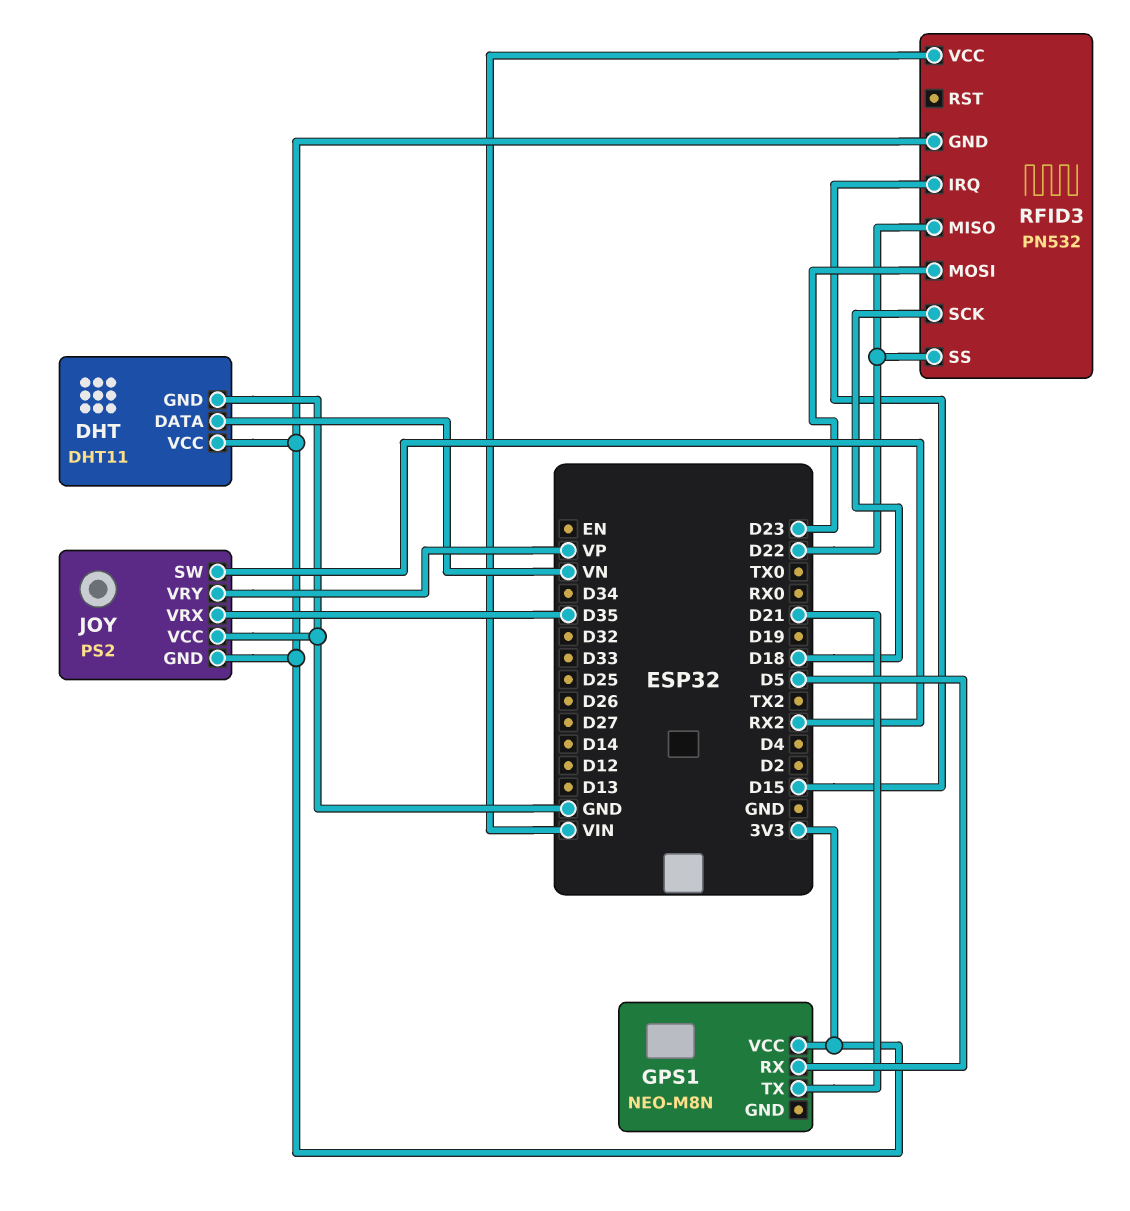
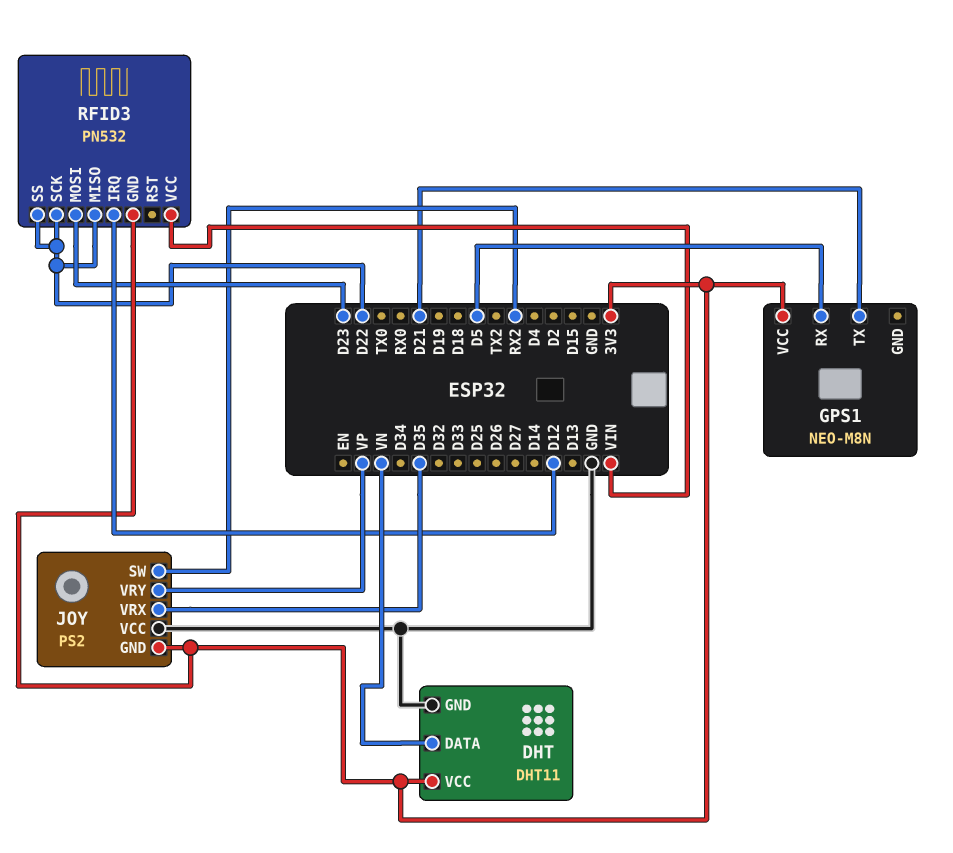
RFID3 pin IRQ: D15 -> D12
RFID3 pin SCK: D18 -> D22

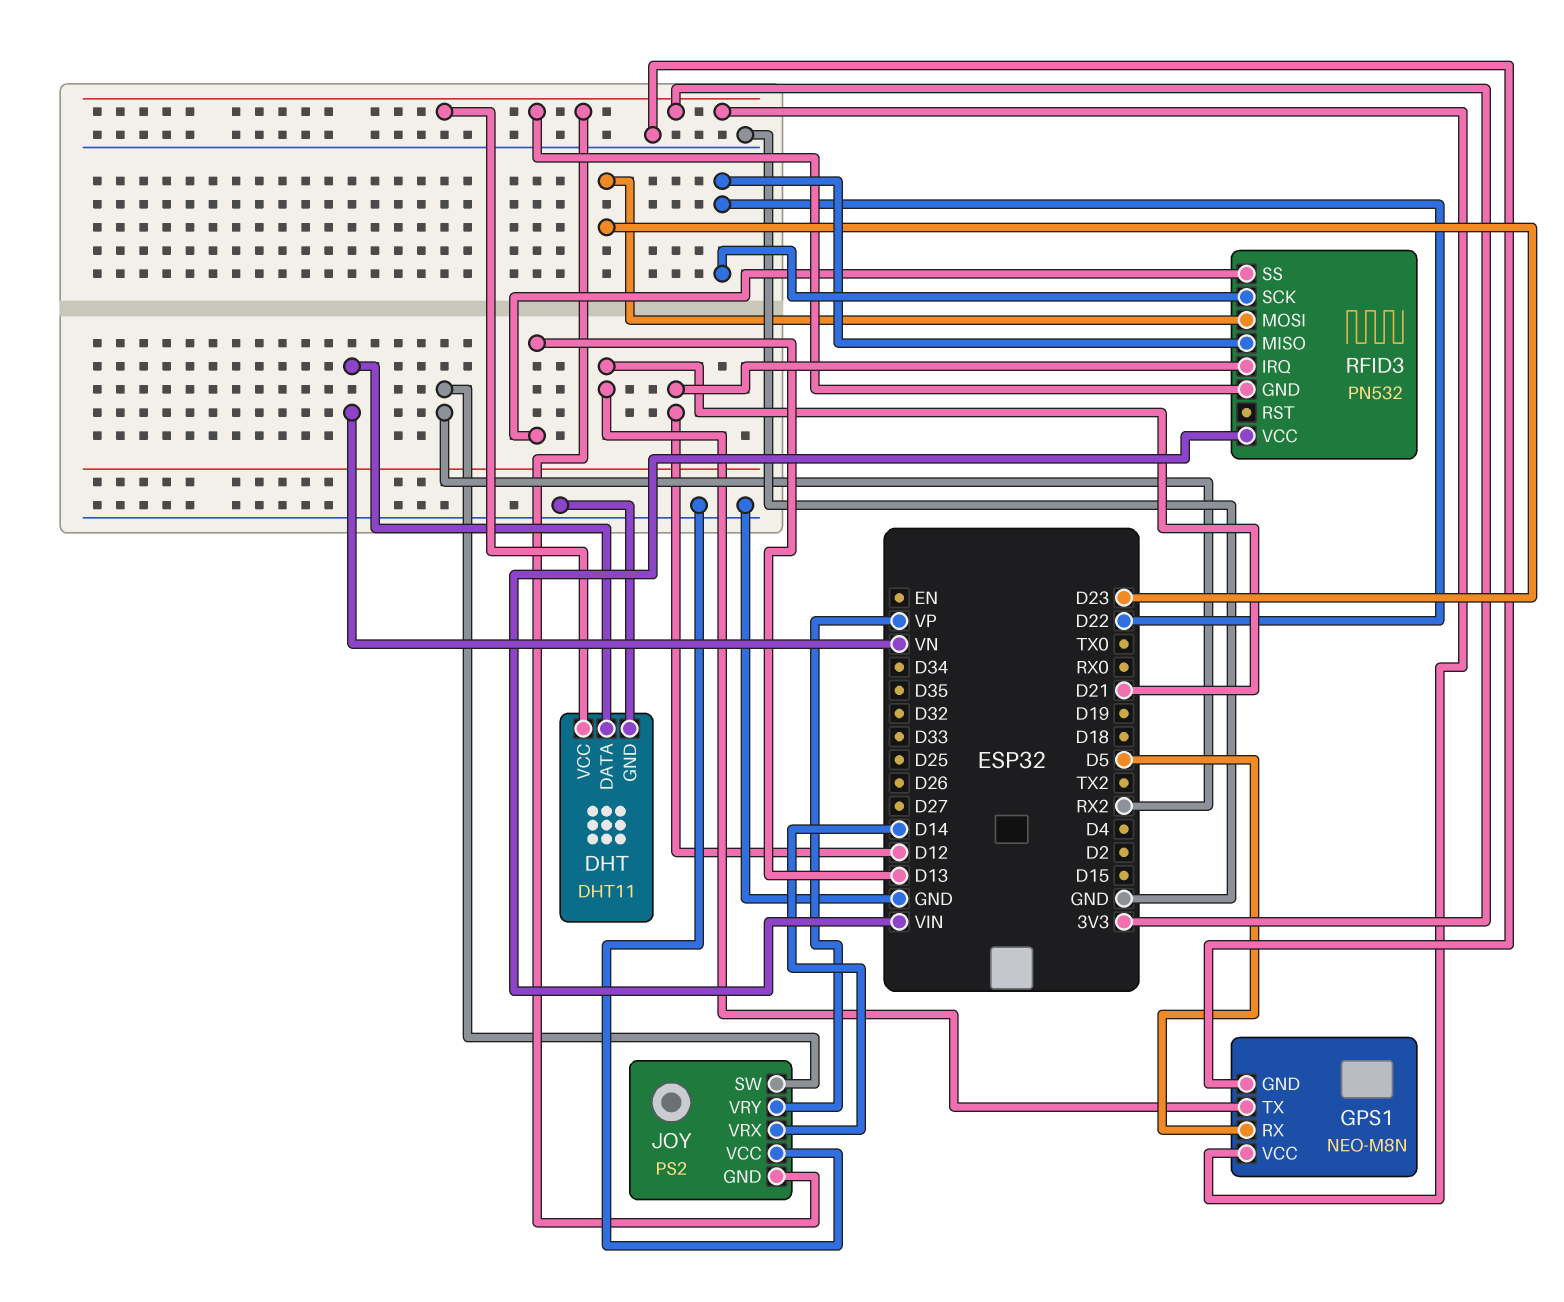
GPS1 pin GND: none -> GND
JOY pin VRX: D35 -> D14
RFID3 pin SS: D22 -> D13

